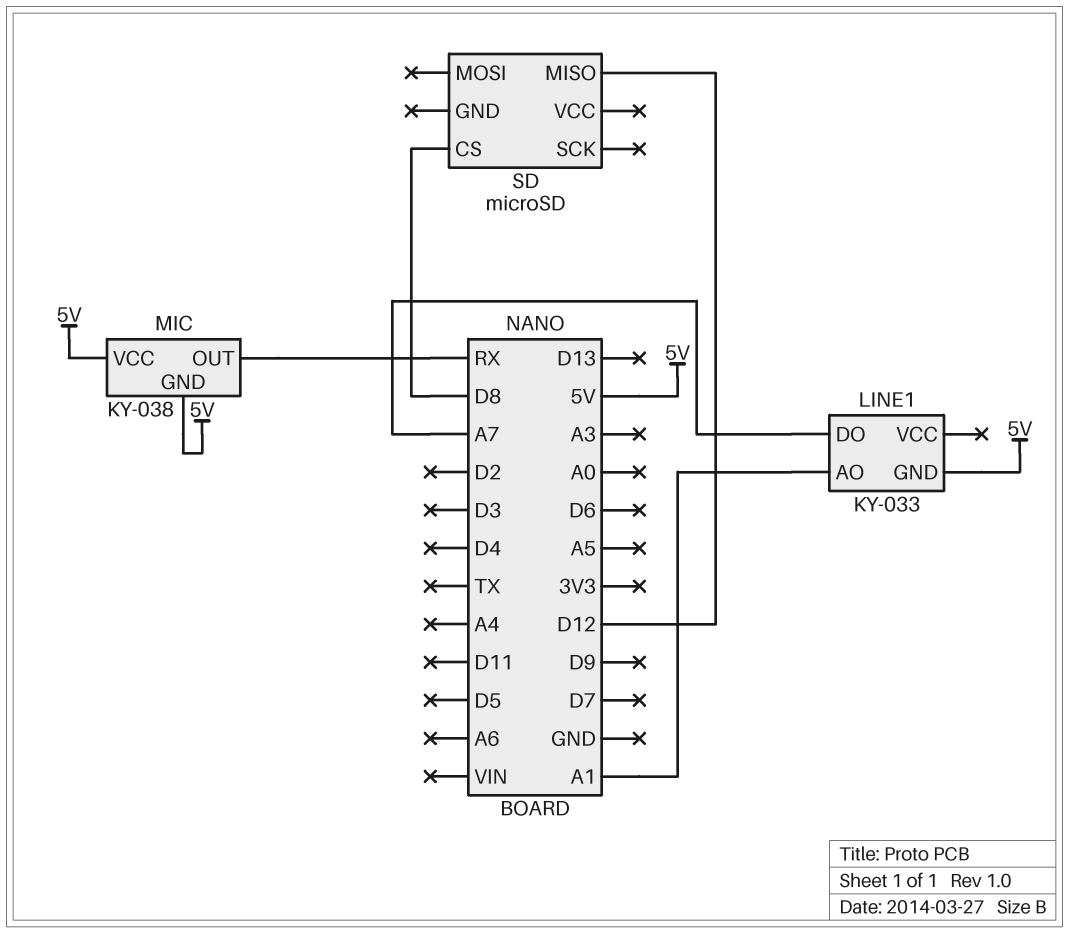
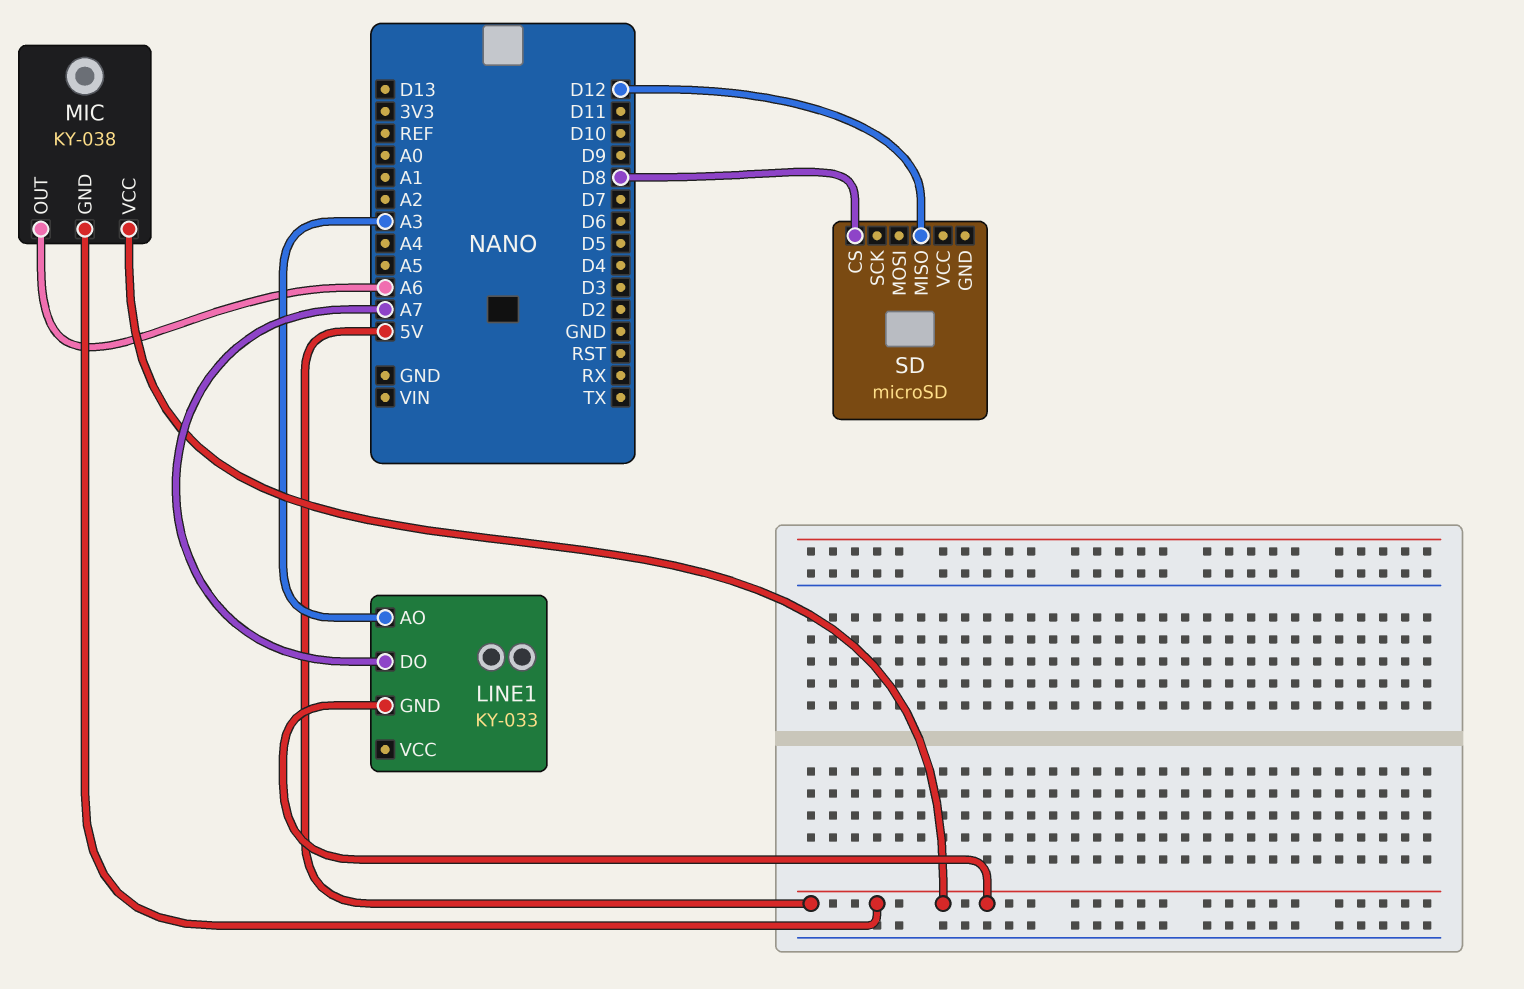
LINE1 pin AO: A1 -> A3
MIC pin OUT: RX -> A6

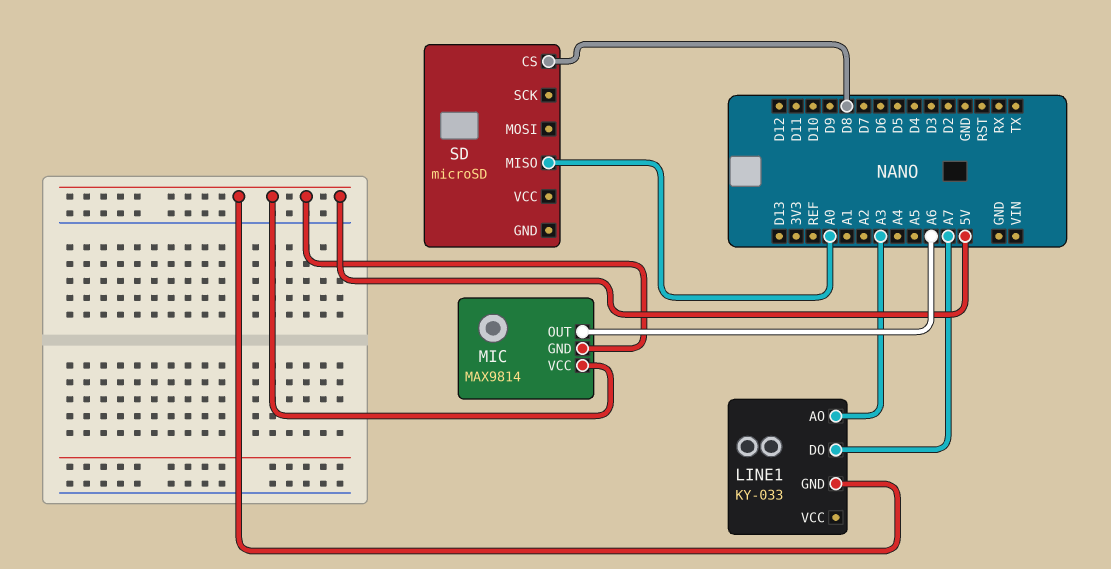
MIC: KY-038 -> MAX9814
SD pin MISO: D12 -> A0

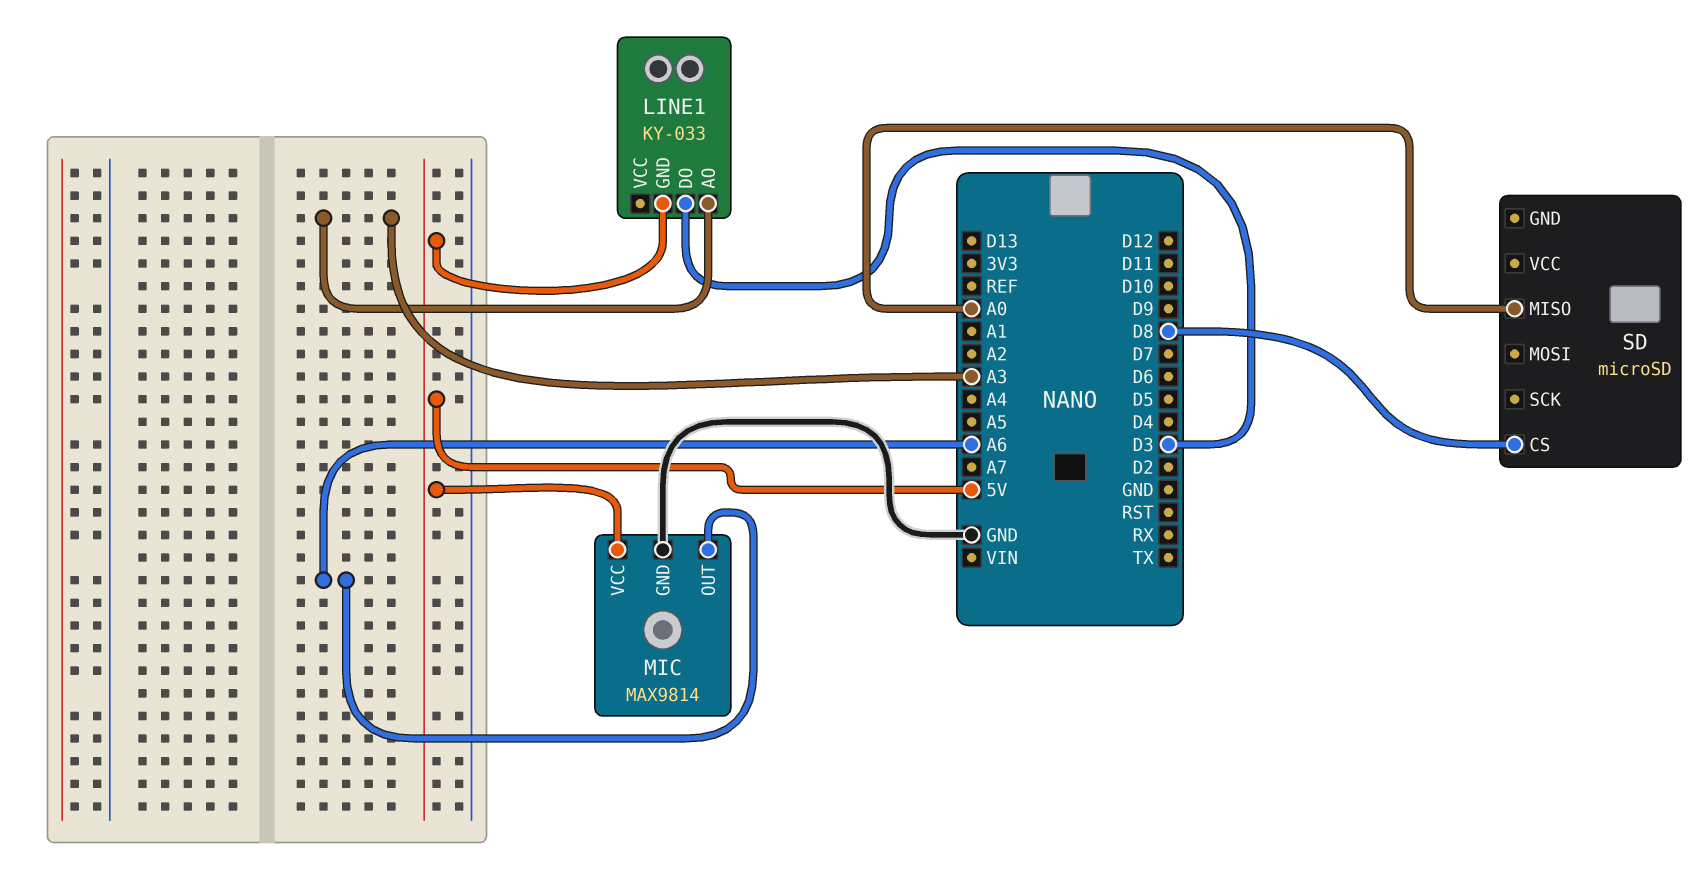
LINE1 pin DO: A7 -> D3
MIC pin GND: 5V -> GND

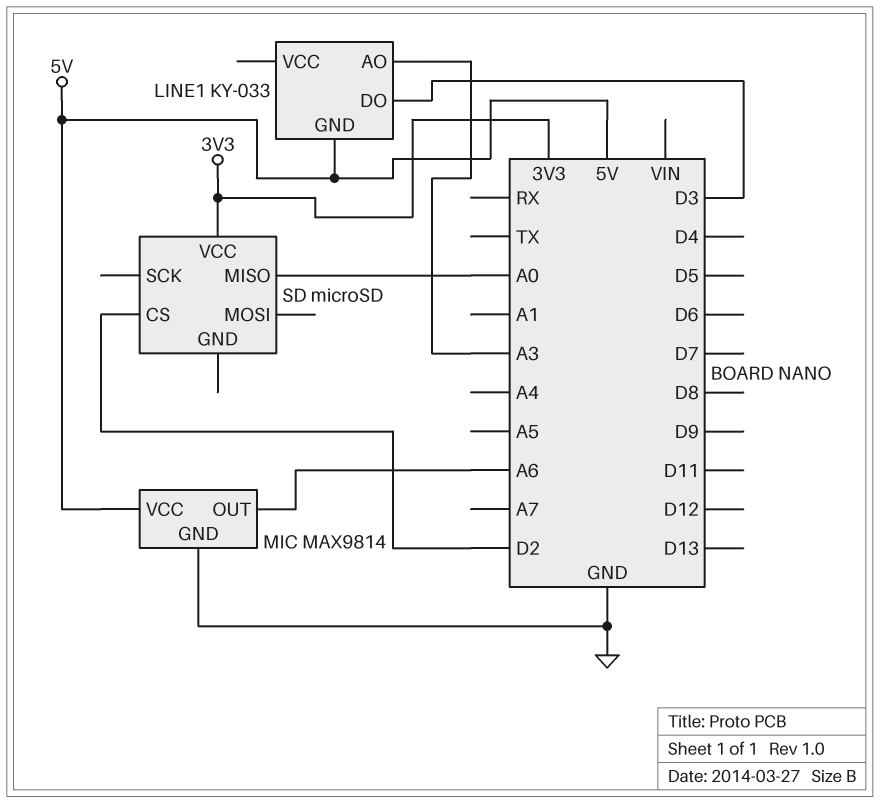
SD pin CS: D8 -> D2
SD pin VCC: none -> 3V3

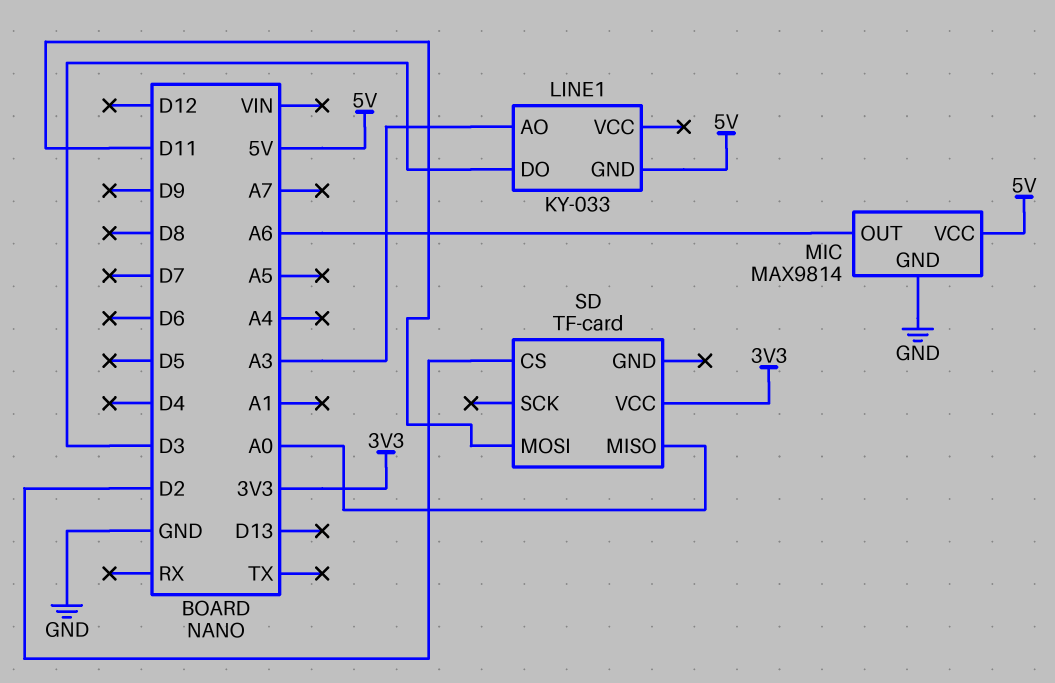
SD: microSD -> TF-card
SD pin MOSI: none -> D11

